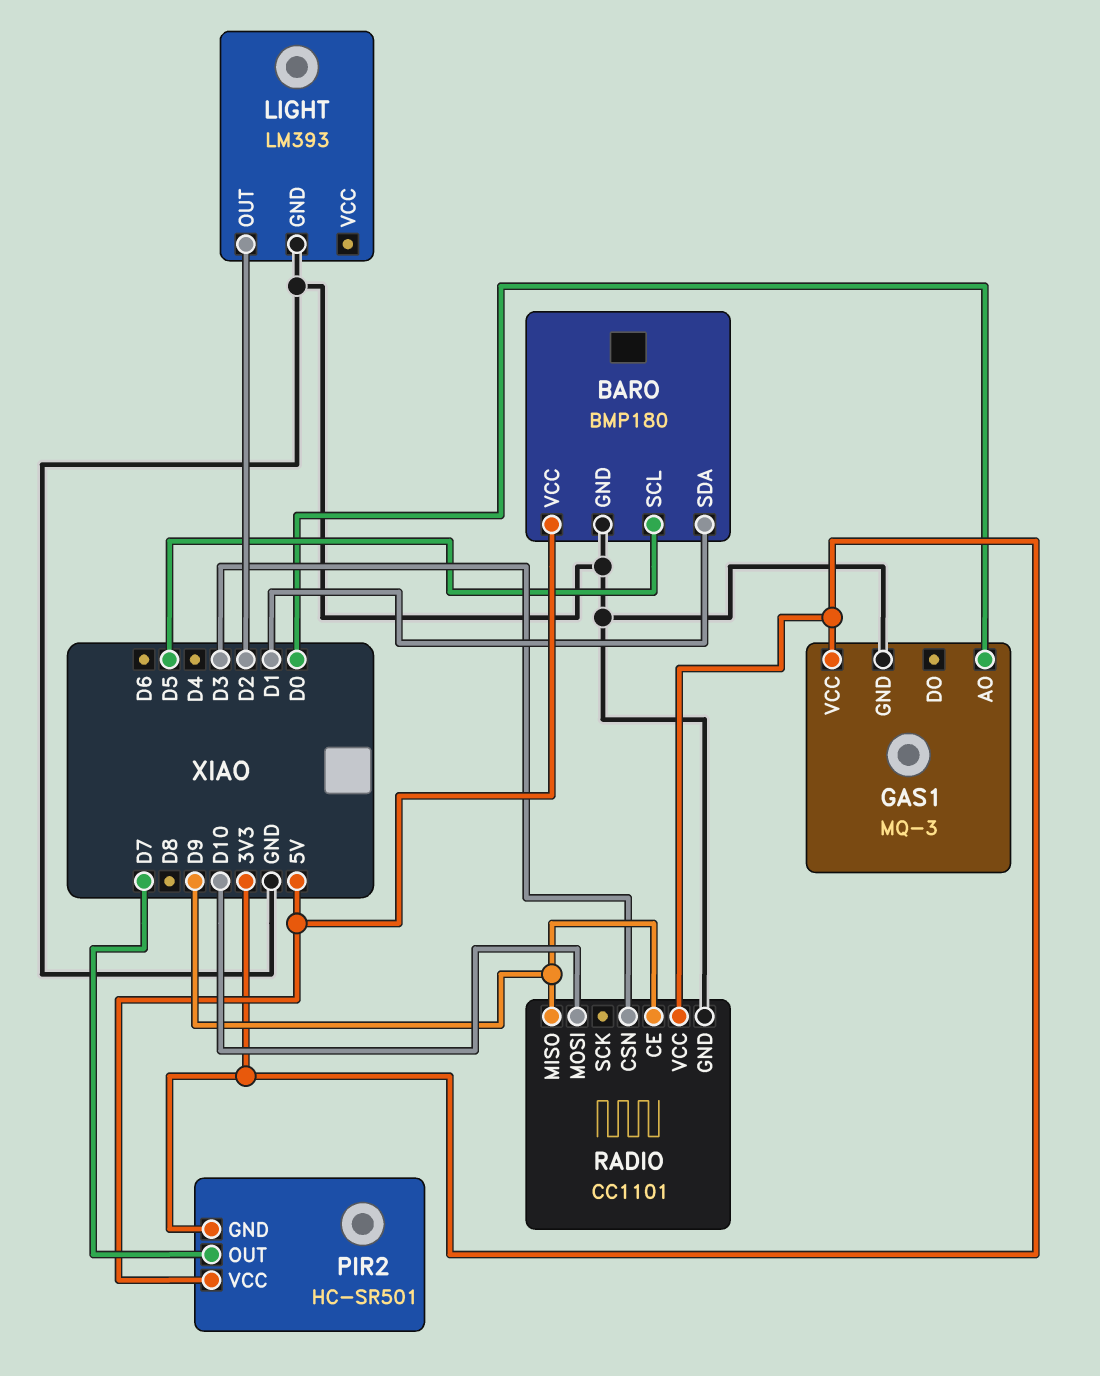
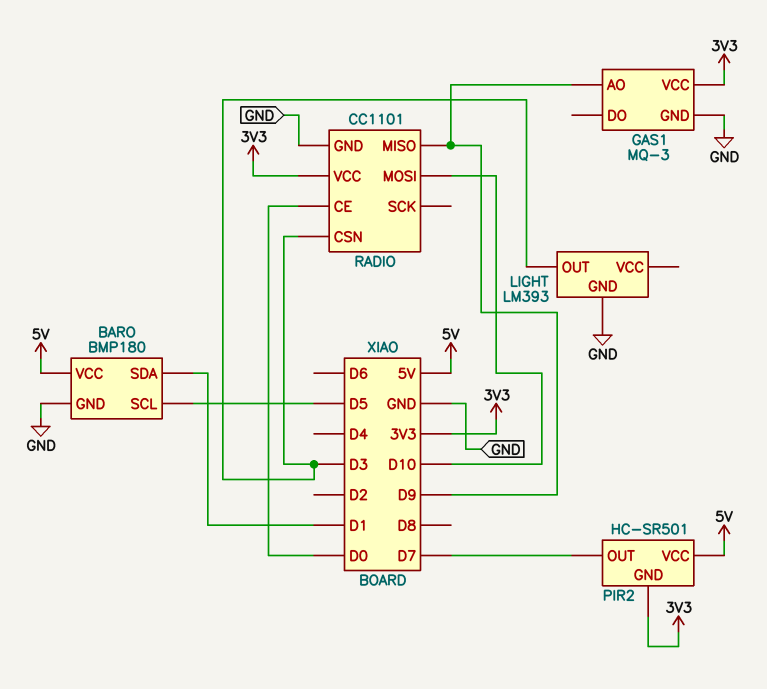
GAS1 pin AO: D0 -> D9
LIGHT pin OUT: D2 -> D3
RADIO pin CE: D9 -> D0

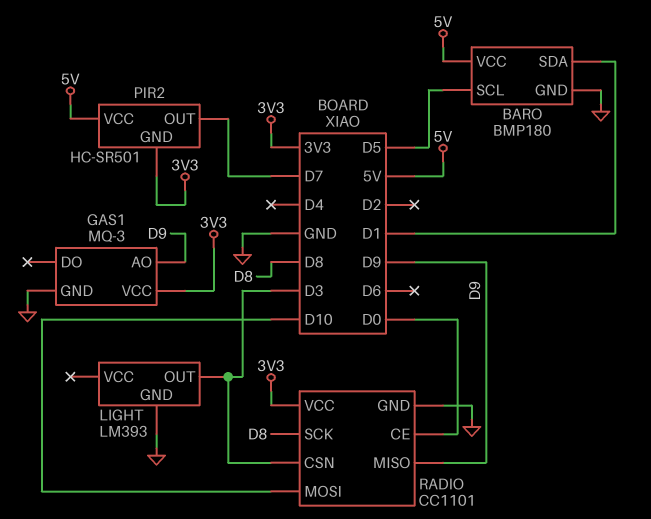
RADIO pin SCK: none -> D8

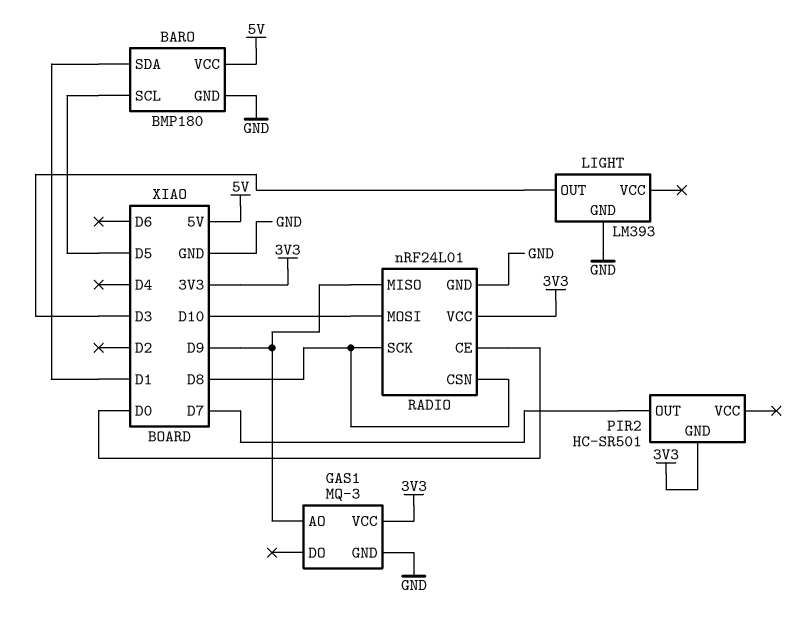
PIR2 pin VCC: 5V -> none
RADIO: CC1101 -> nRF24L01
RADIO pin CSN: D3 -> D8

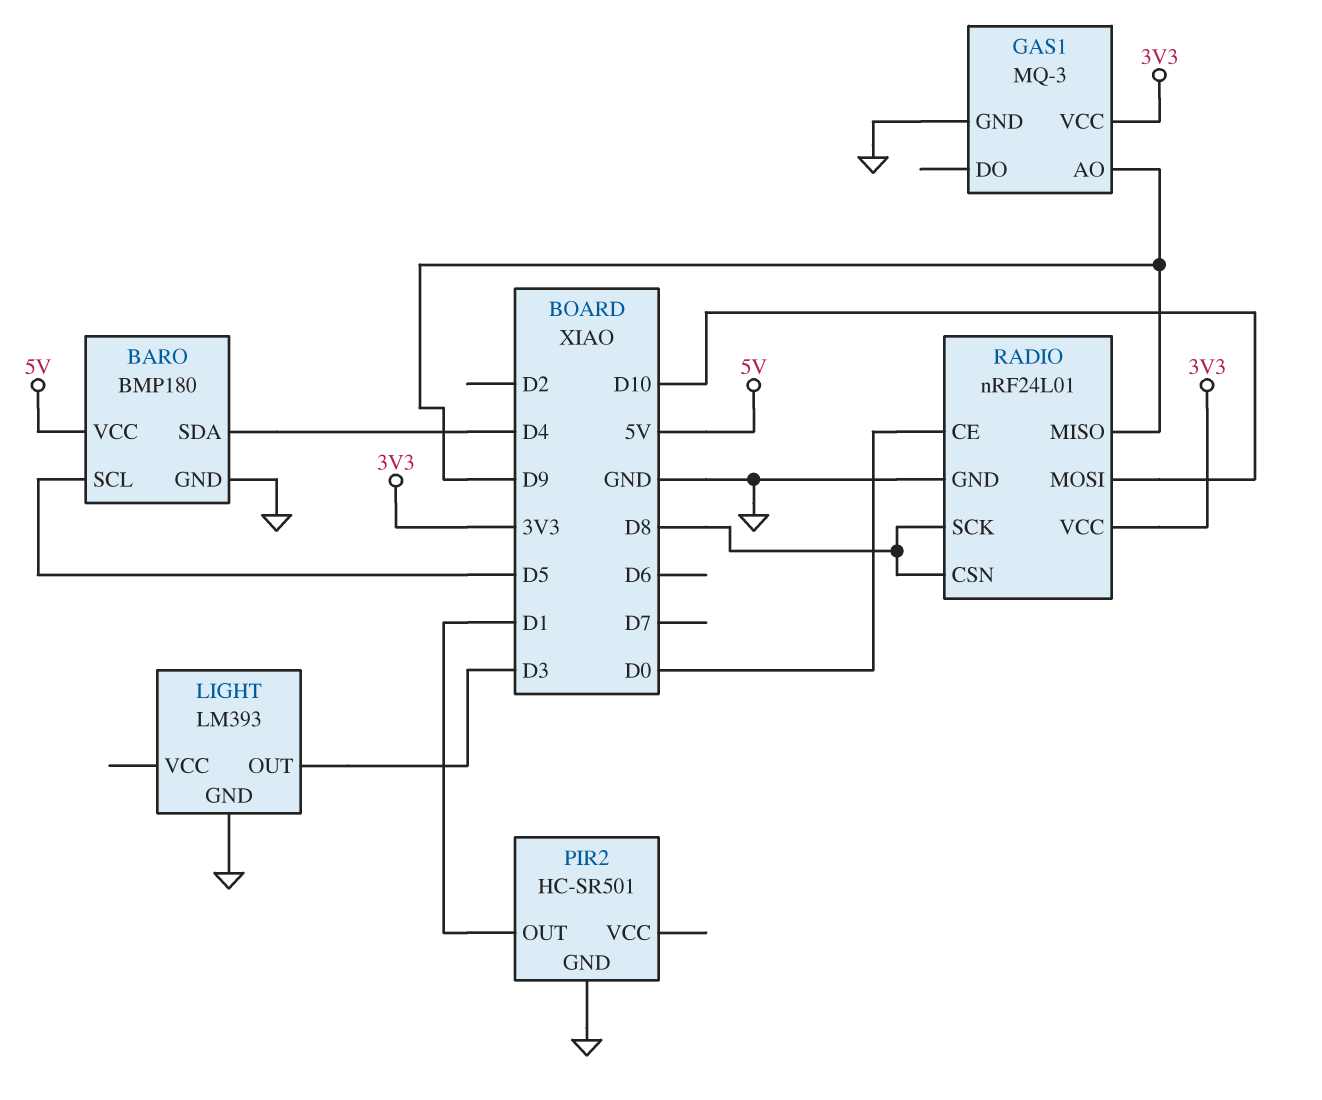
BARO pin SDA: D1 -> D4
PIR2 pin GND: 3V3 -> GND
PIR2 pin OUT: D7 -> D1

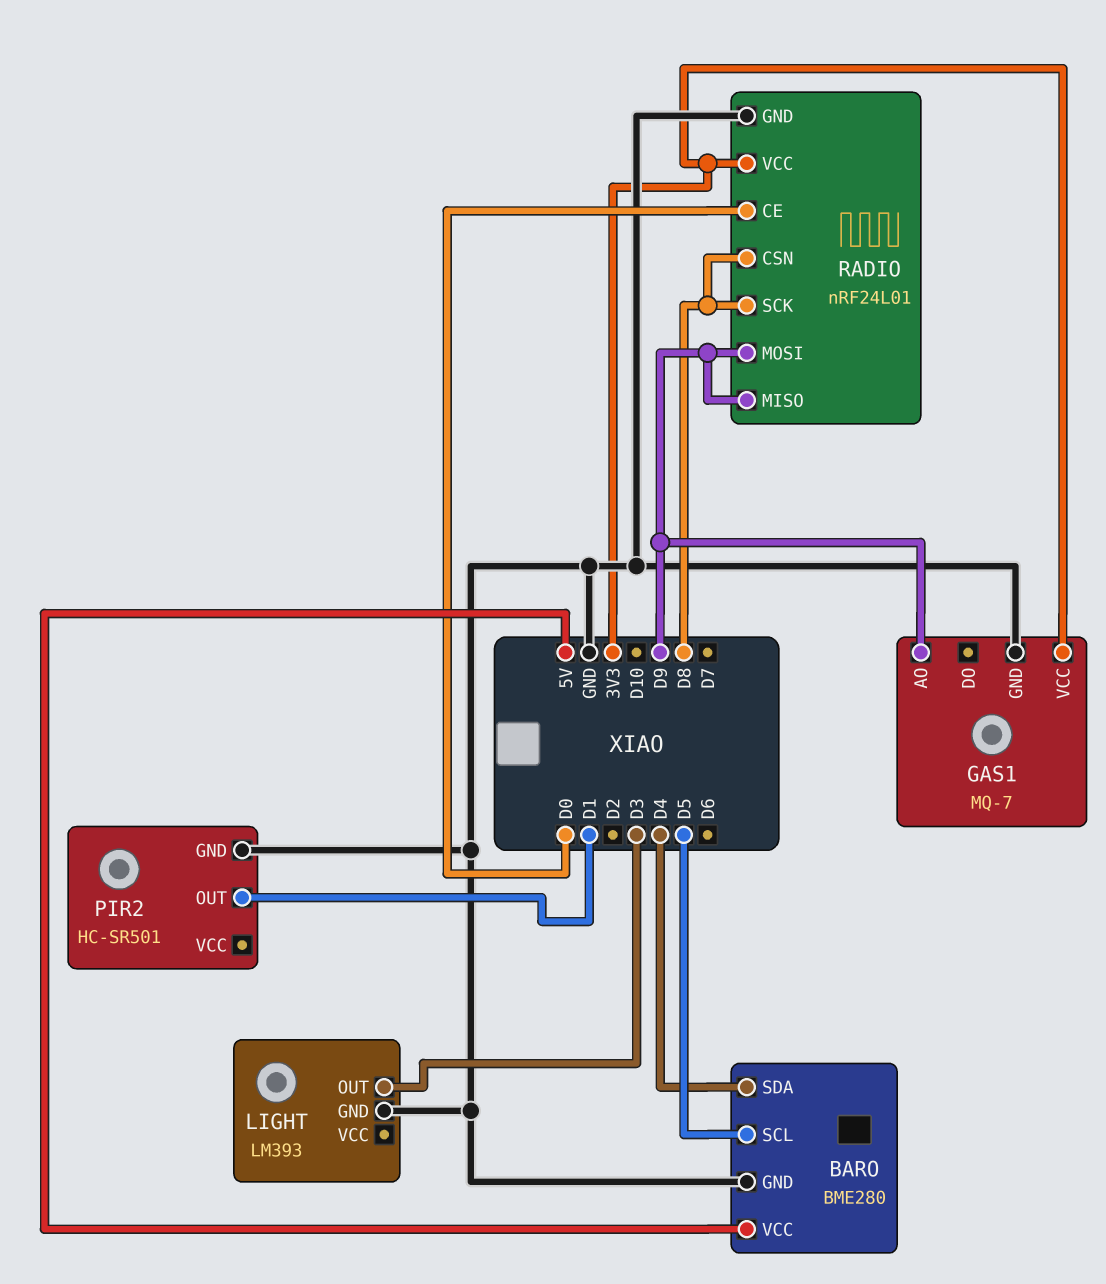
BARO: BMP180 -> BME280
GAS1: MQ-3 -> MQ-7
RADIO pin MOSI: D10 -> D9

